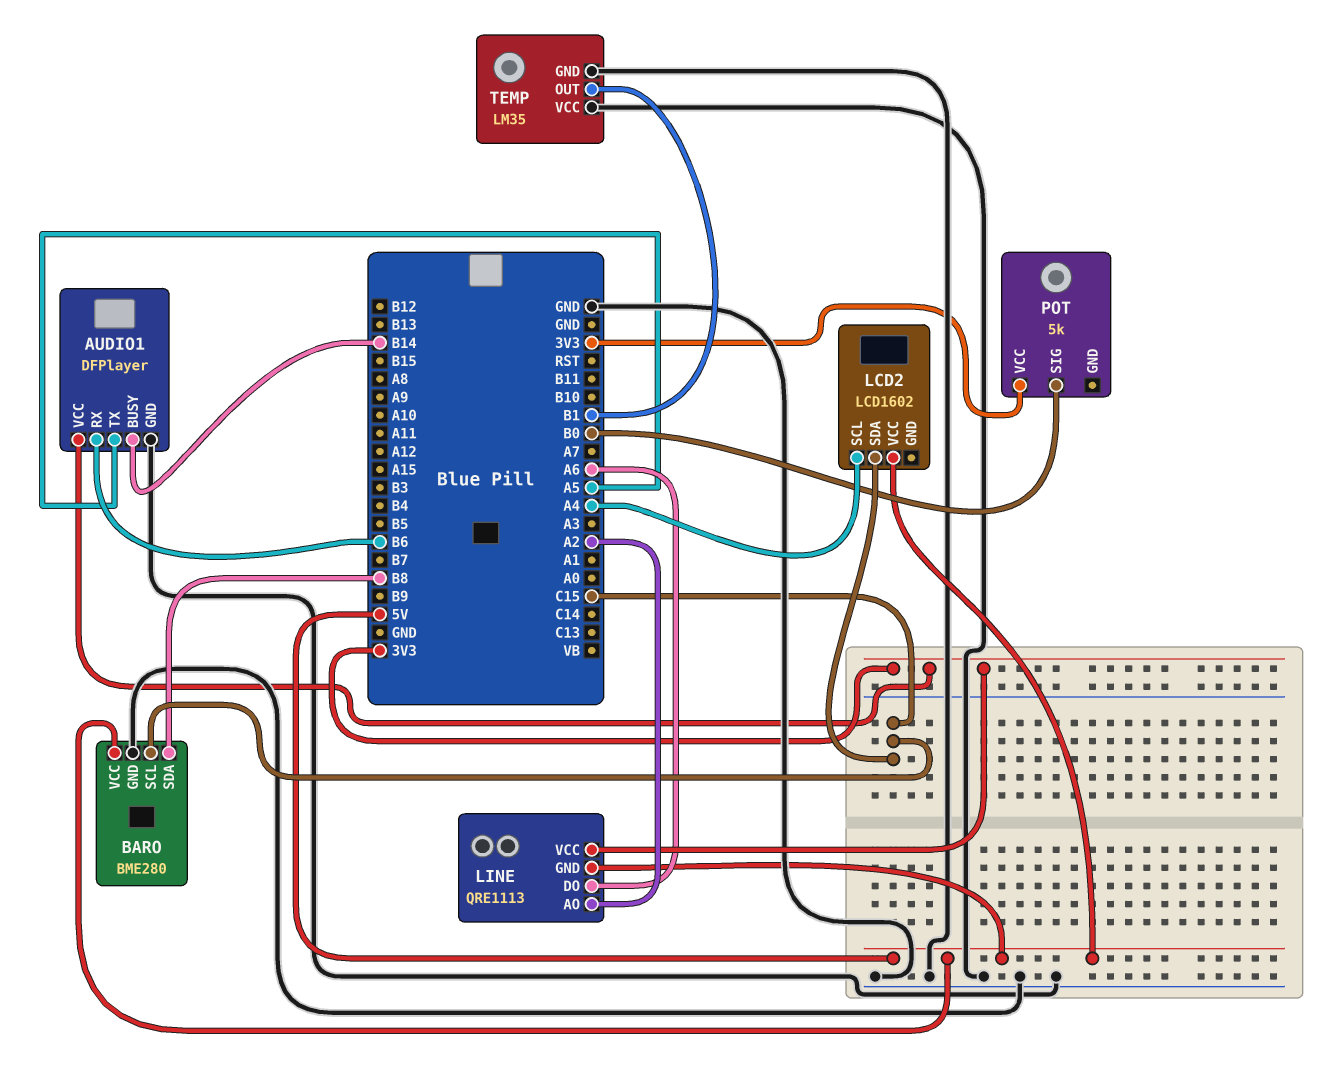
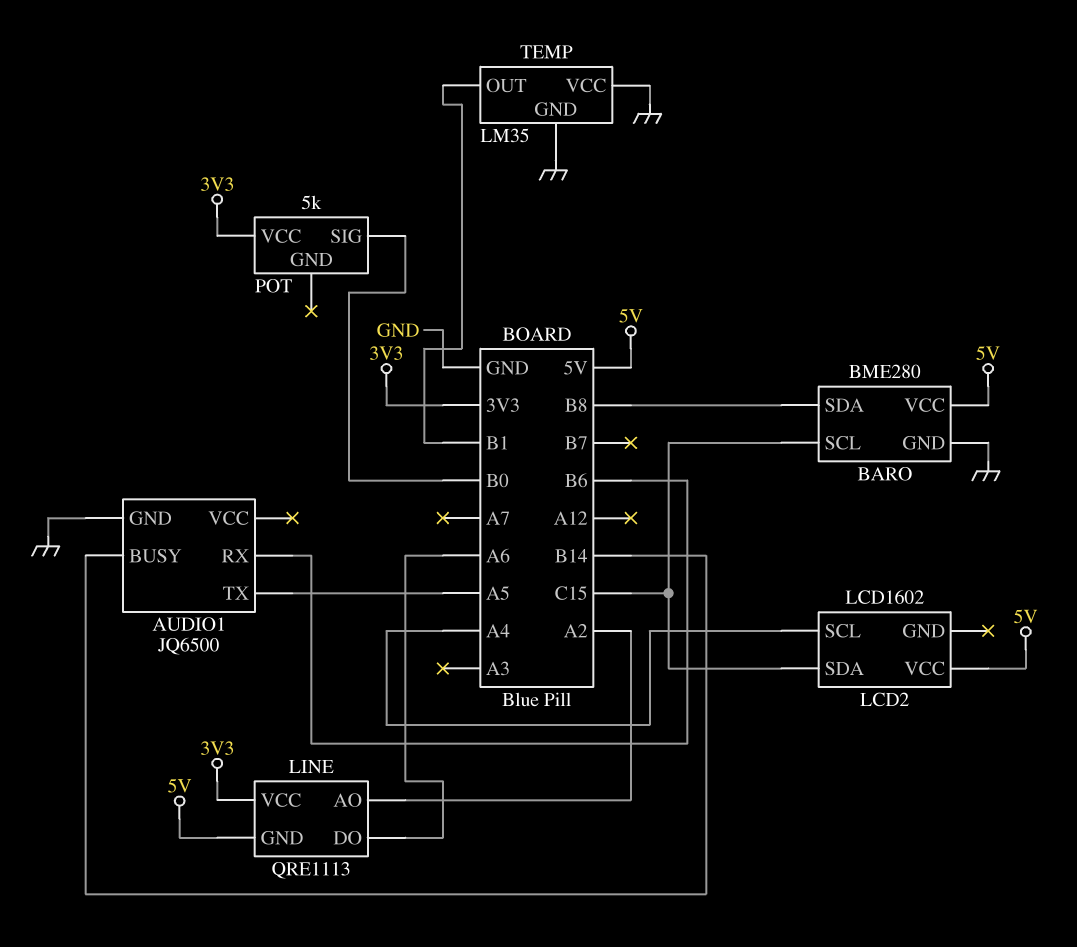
AUDIO1: DFPlayer -> JQ6500
AUDIO1 pin VCC: 3V3 -> none

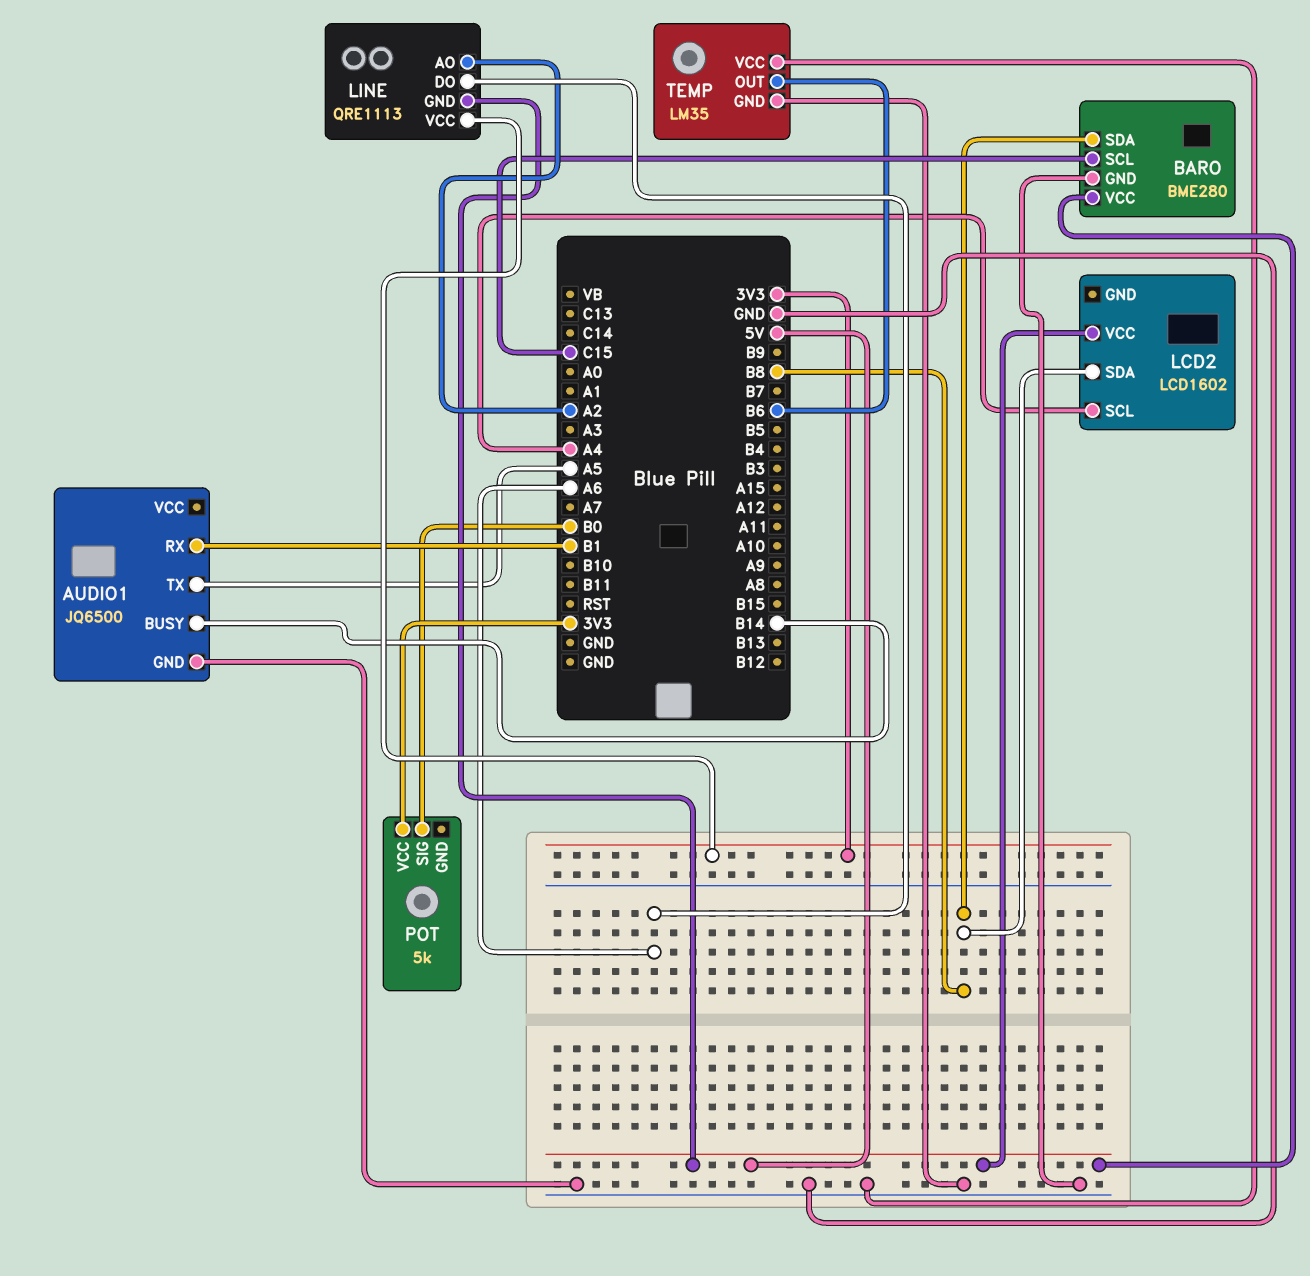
AUDIO1 pin RX: B6 -> B1
LCD2 pin SDA: C15 -> B8
TEMP pin OUT: B1 -> B6

